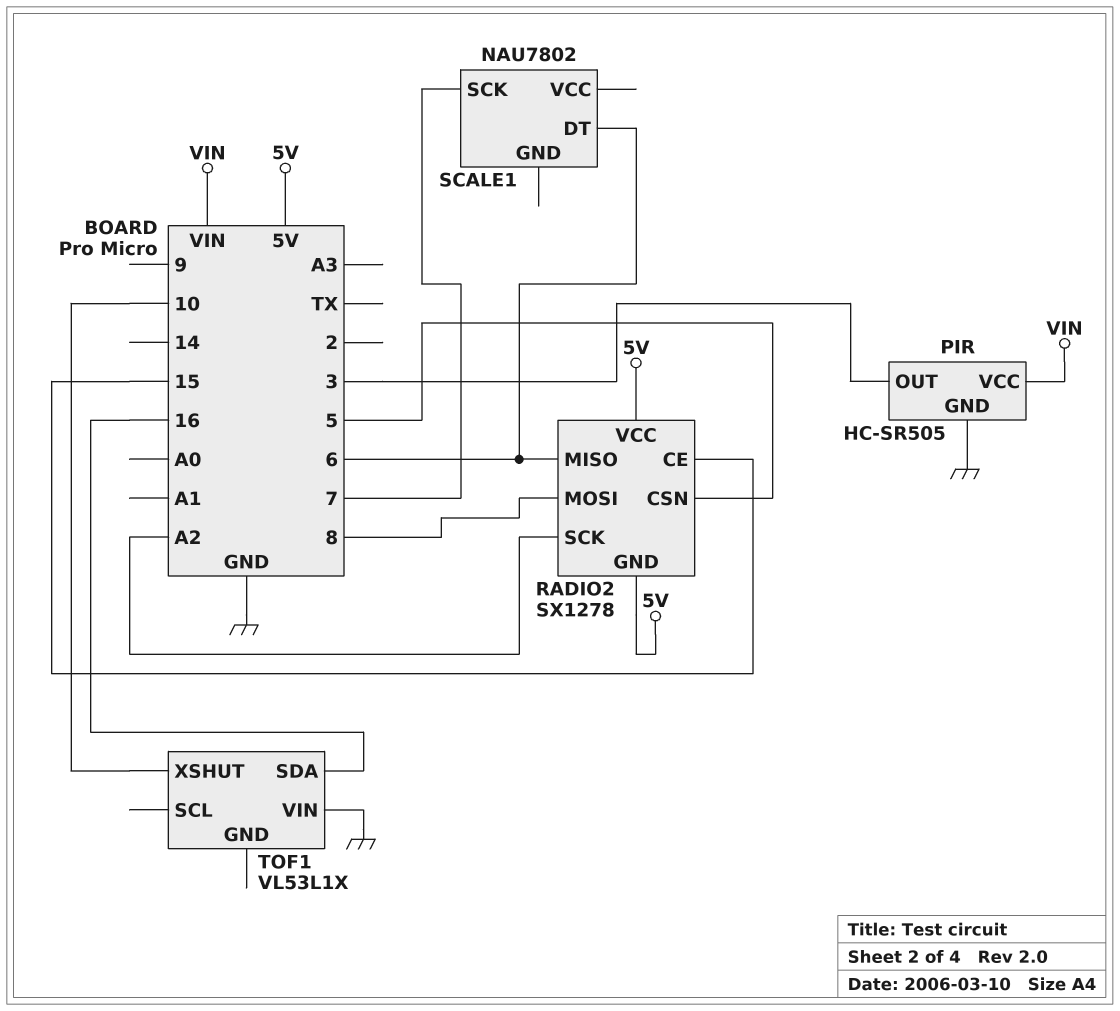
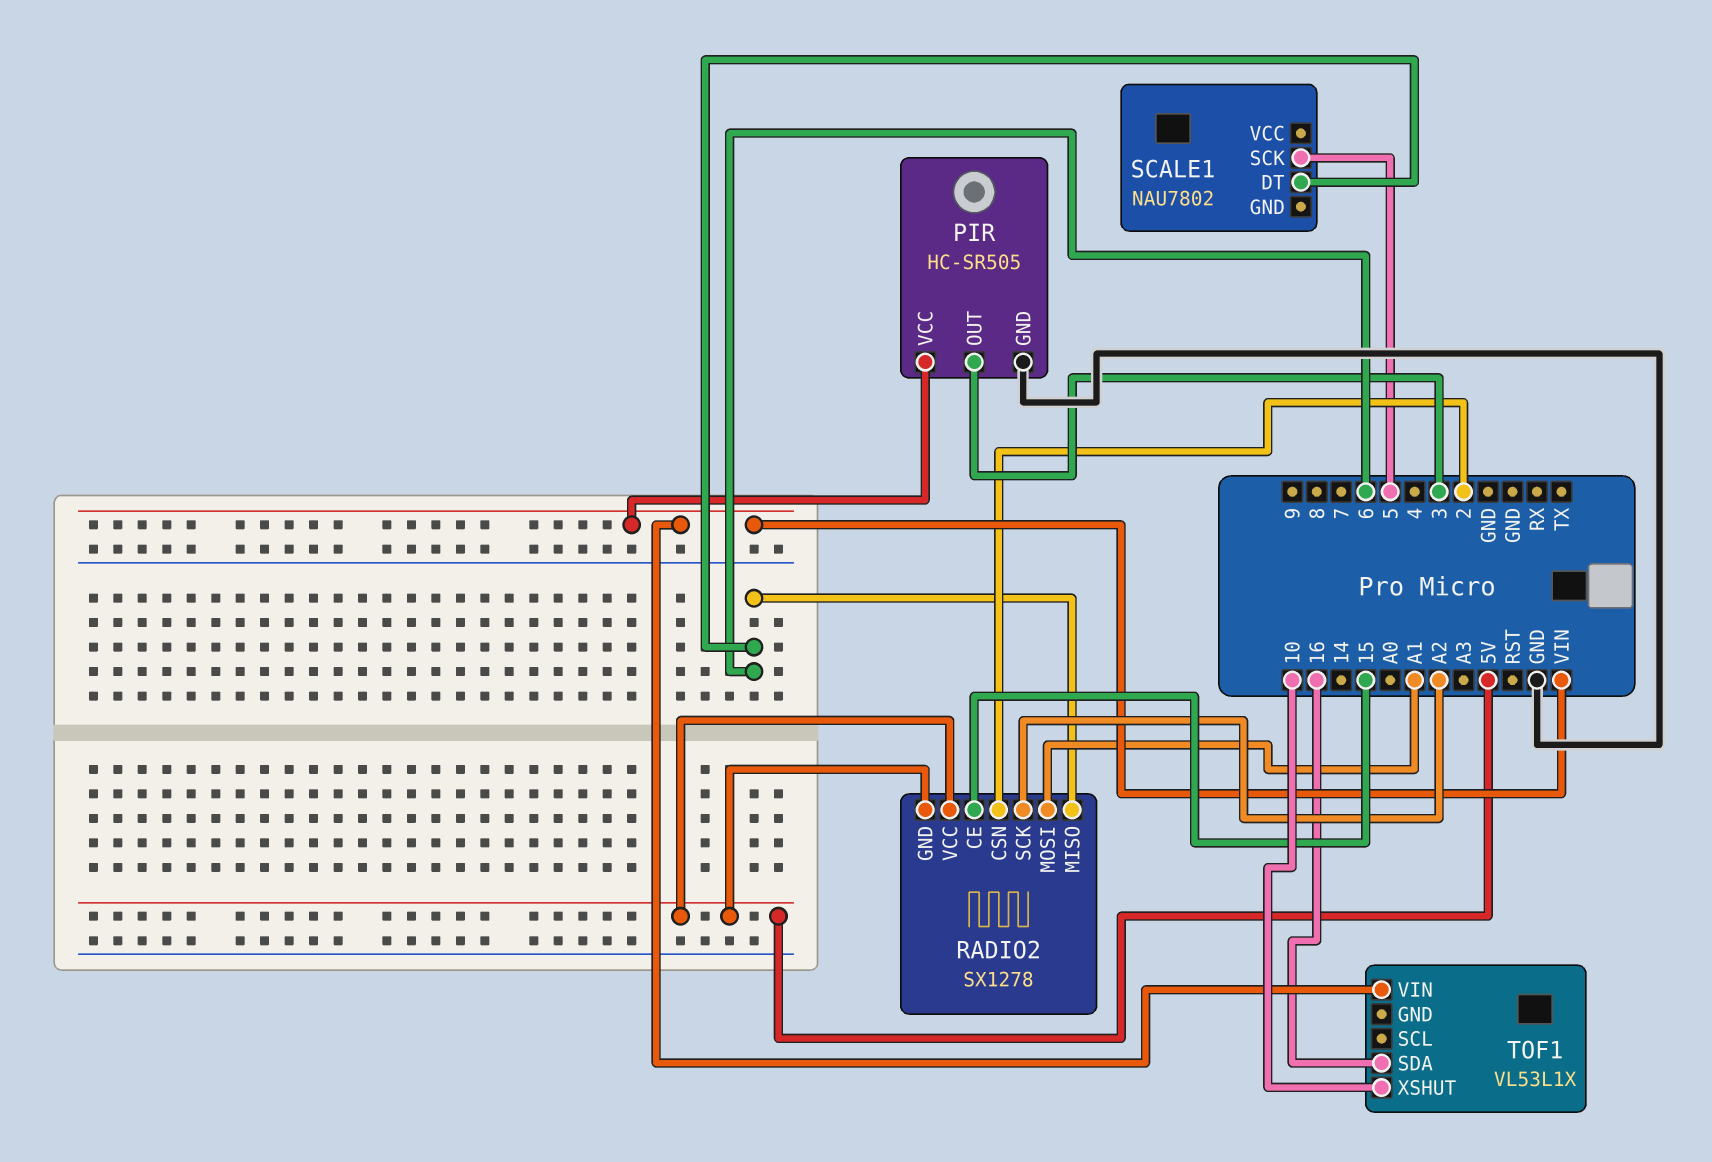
RADIO2 pin CSN: 5 -> 2
RADIO2 pin MOSI: 8 -> A1
SCALE1 pin SCK: 7 -> 5
TOF1 pin VIN: GND -> VIN

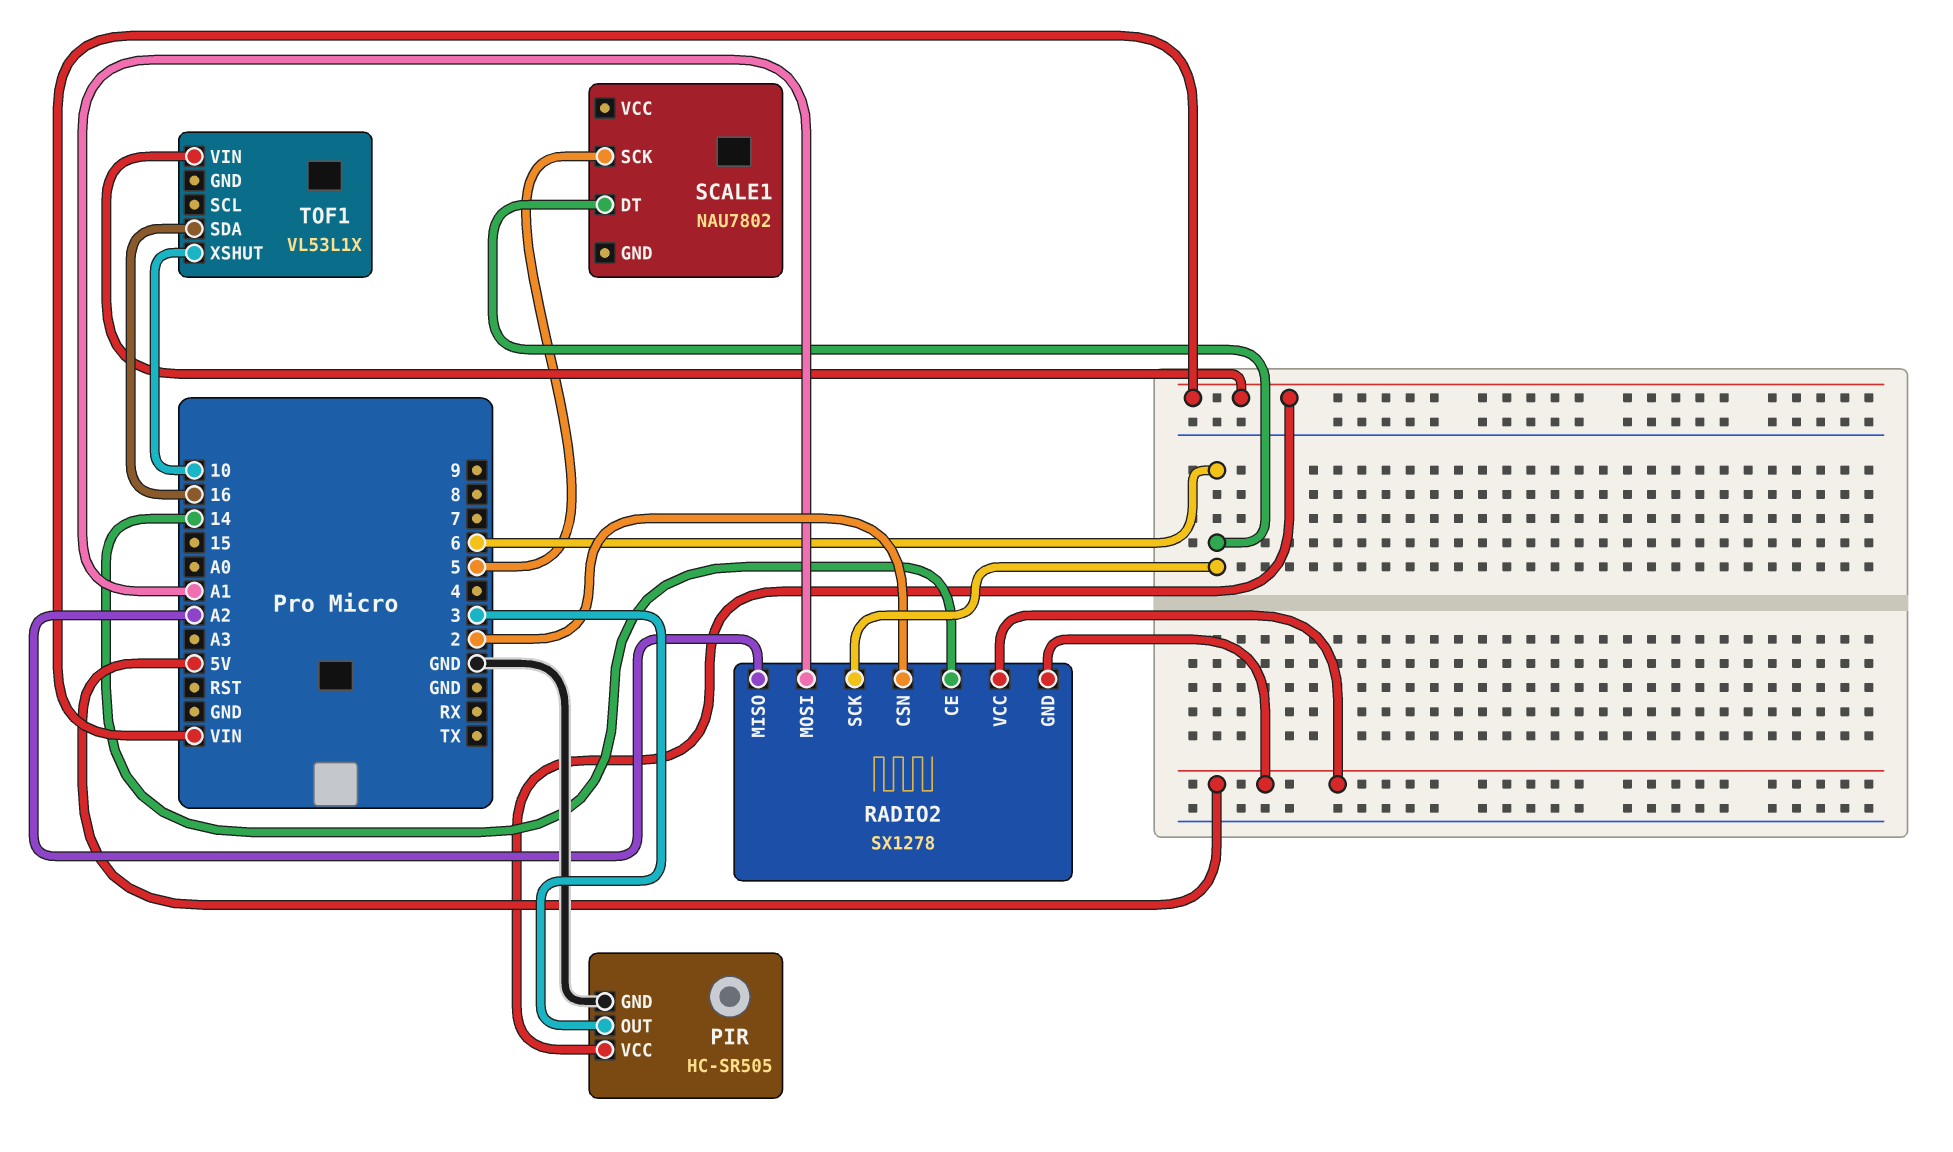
RADIO2 pin CE: 15 -> 14
RADIO2 pin MISO: 6 -> A2
RADIO2 pin SCK: A2 -> 6

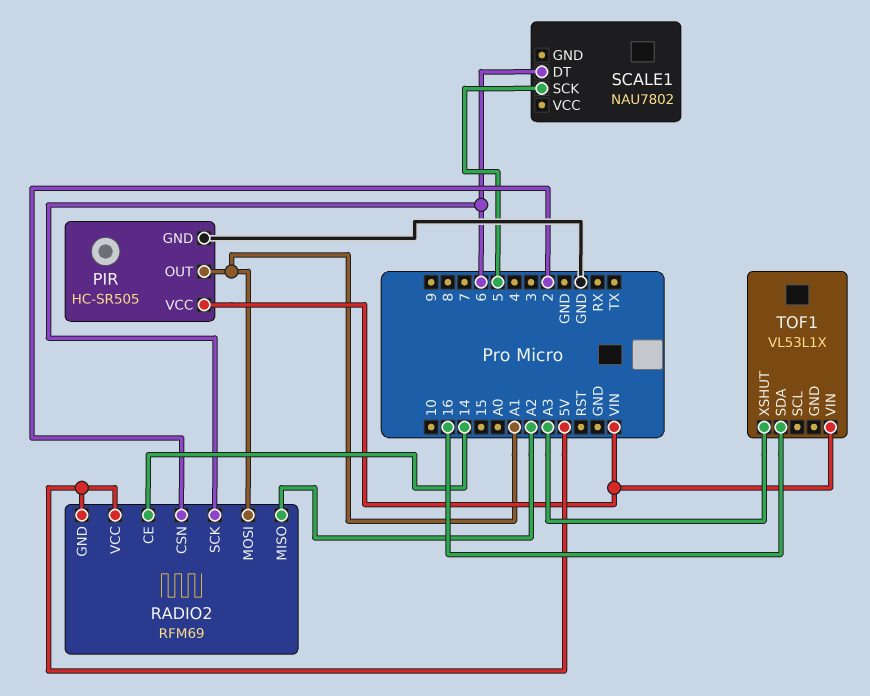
PIR pin OUT: 3 -> A1
RADIO2: SX1278 -> RFM69
TOF1 pin XSHUT: 10 -> A3

